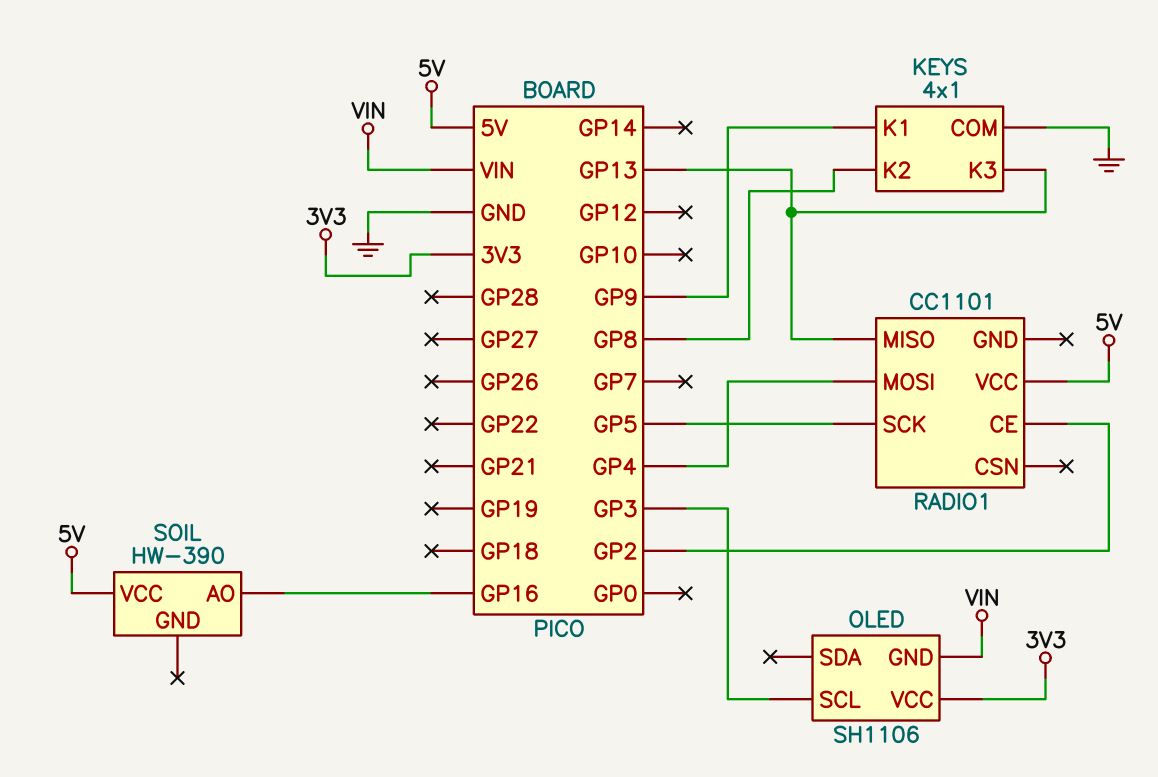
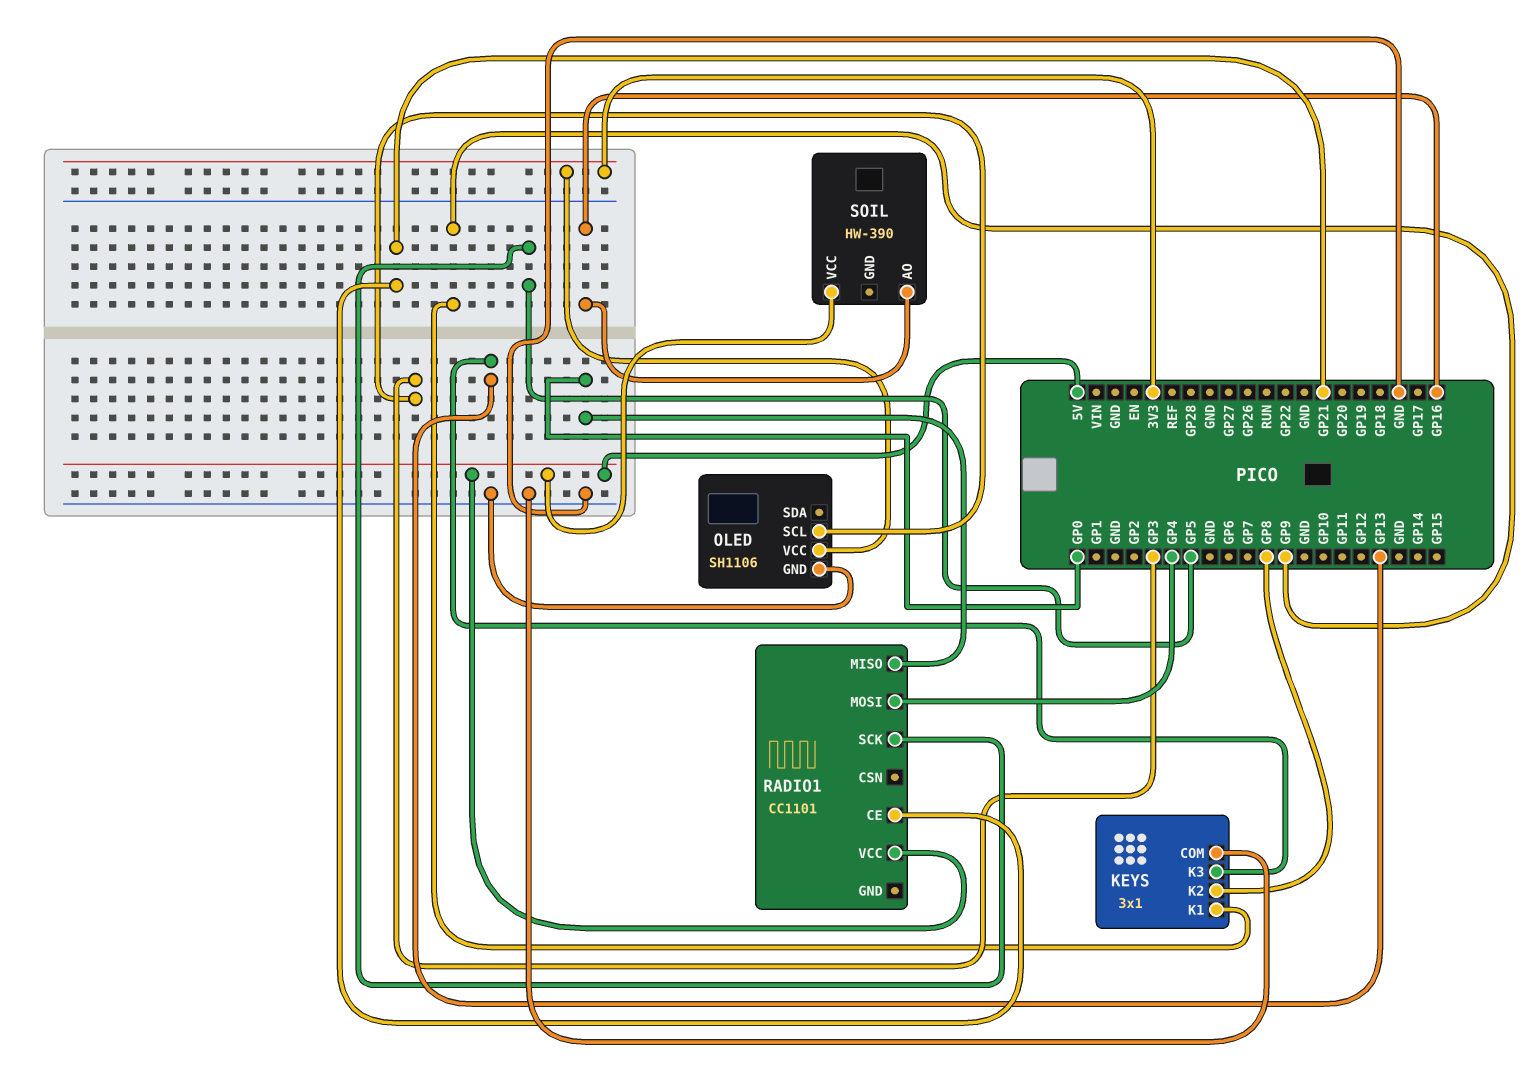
KEYS: 4x1 -> 3x1
OLED pin GND: VIN -> GND
RADIO1 pin CE: GP2 -> GP21
RADIO1 pin MISO: GP13 -> GP0

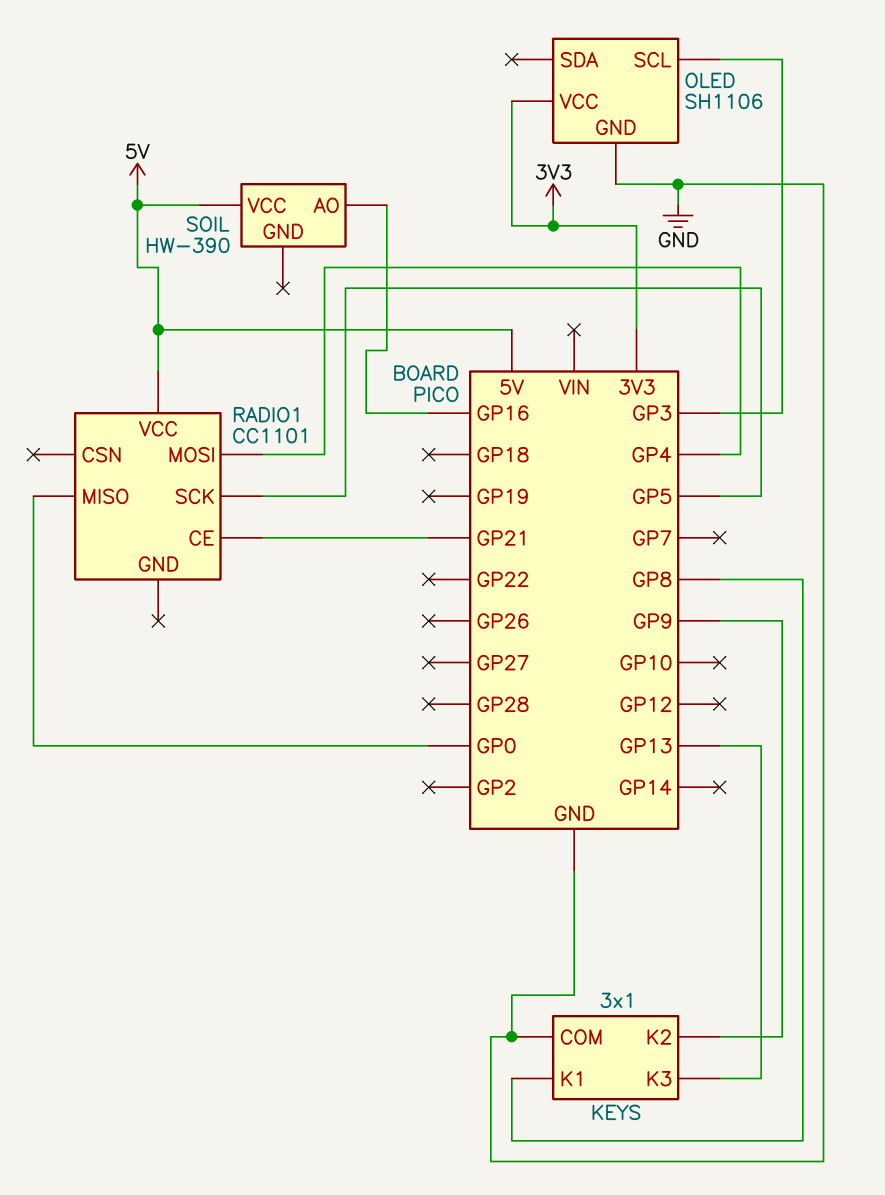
KEYS pin K1: GP9 -> GP8
KEYS pin K2: GP8 -> GP9

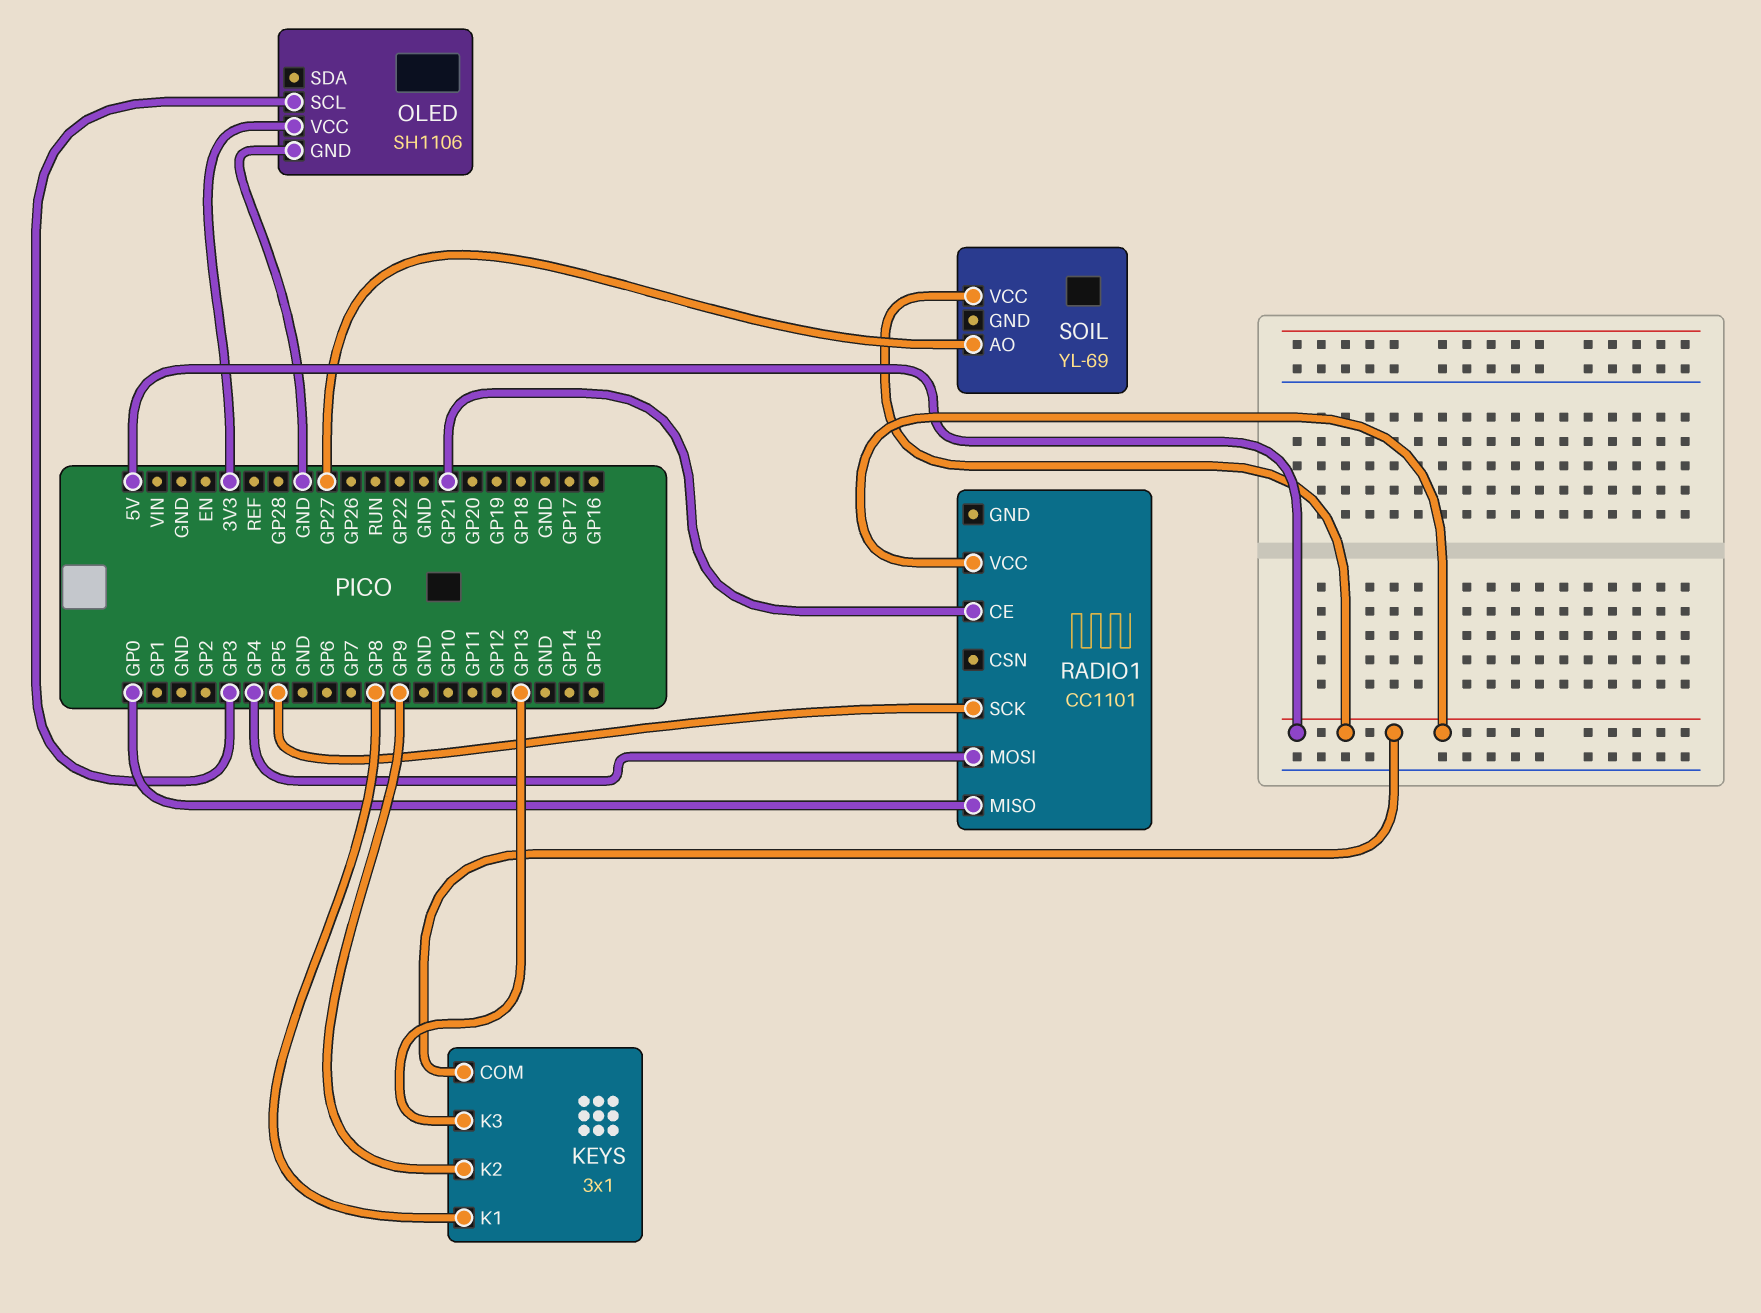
KEYS pin COM: GND -> 5V
SOIL: HW-390 -> YL-69
SOIL pin AO: GP16 -> GP27

